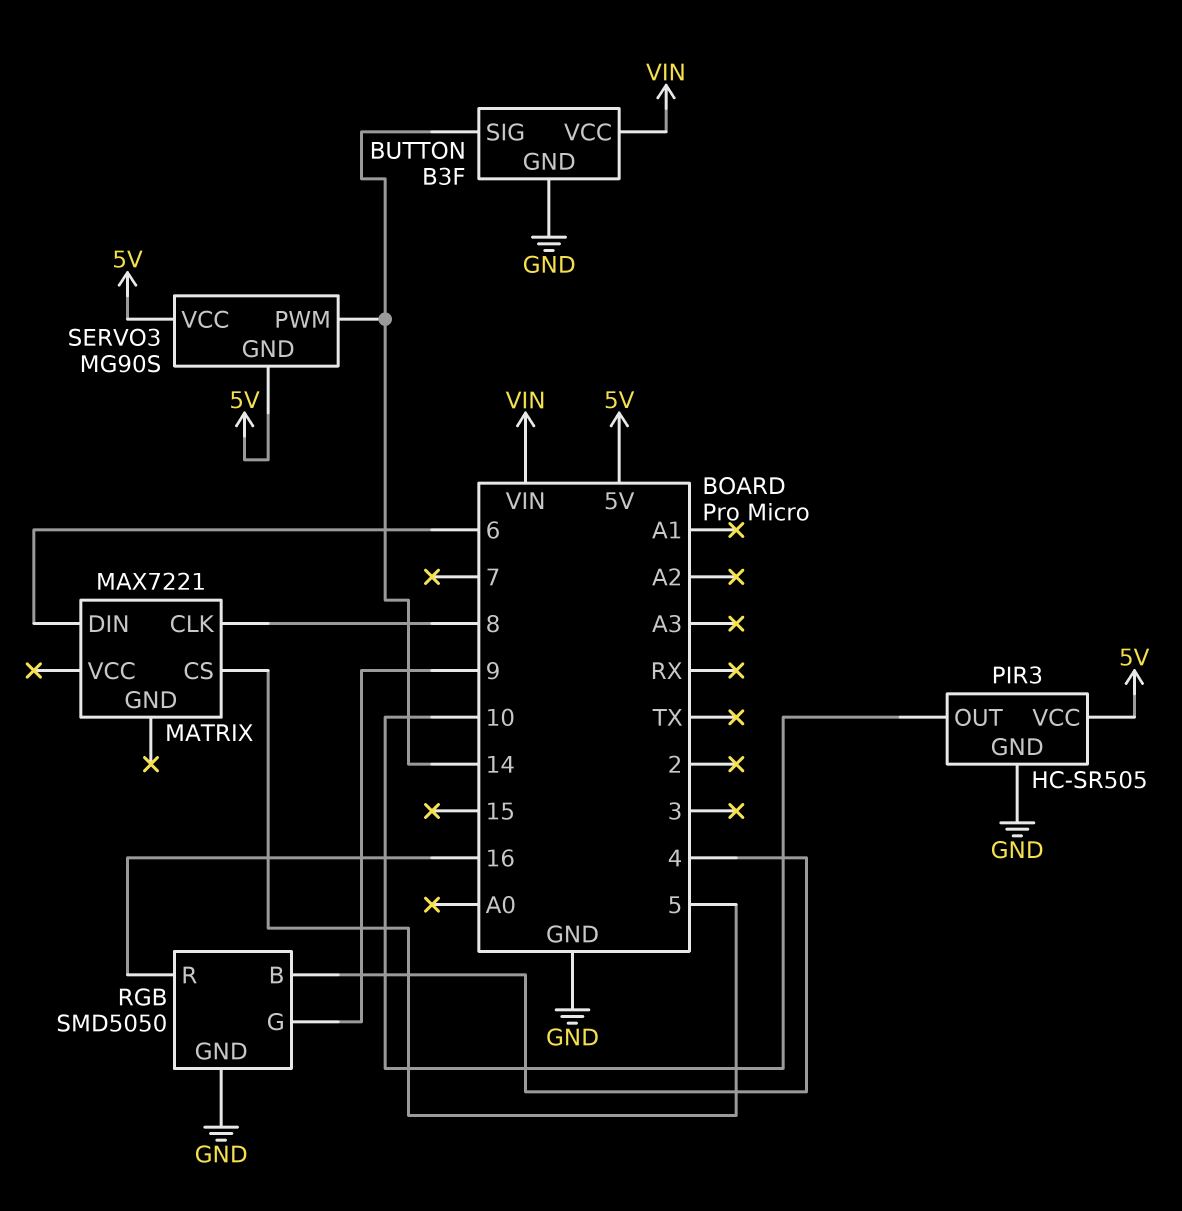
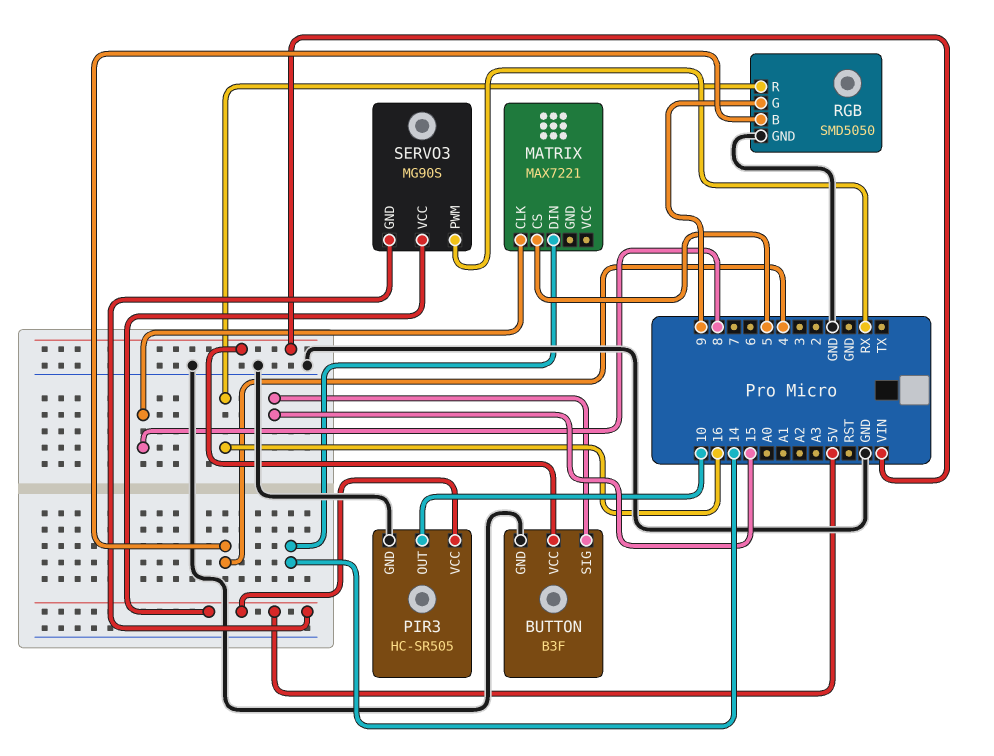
BUTTON pin SIG: 14 -> 15
MATRIX pin DIN: 6 -> 14
SERVO3 pin PWM: 14 -> RX

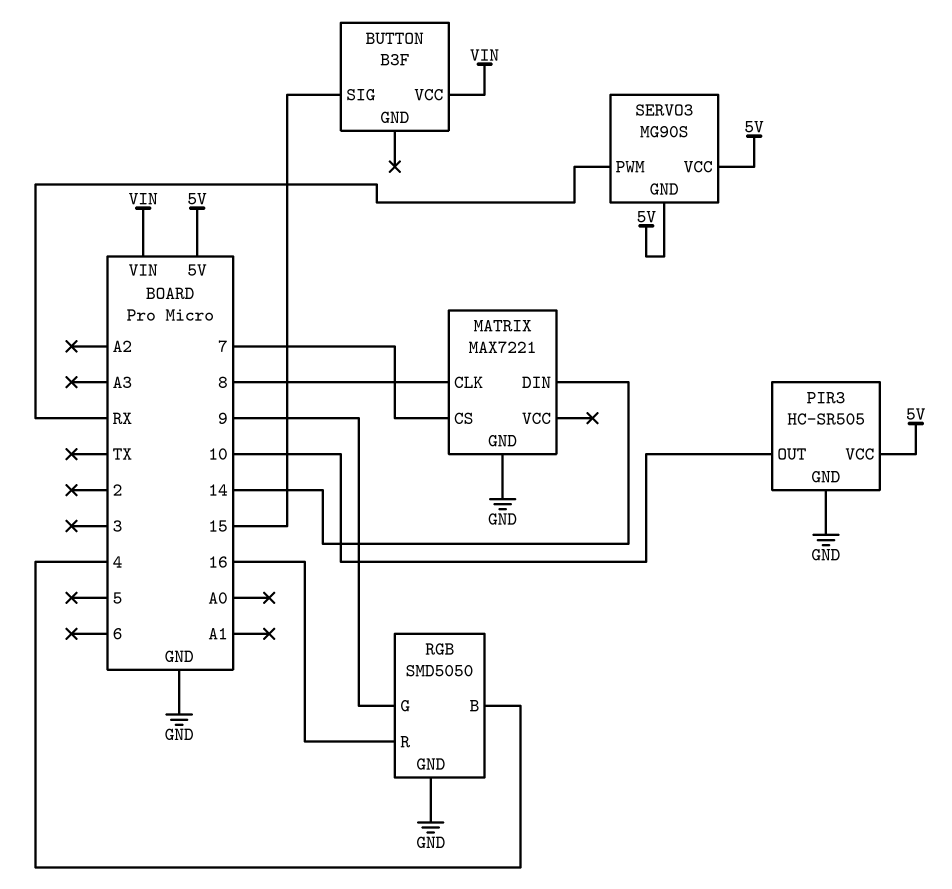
BUTTON pin GND: GND -> none
MATRIX pin CS: 5 -> 7
MATRIX pin GND: none -> GND

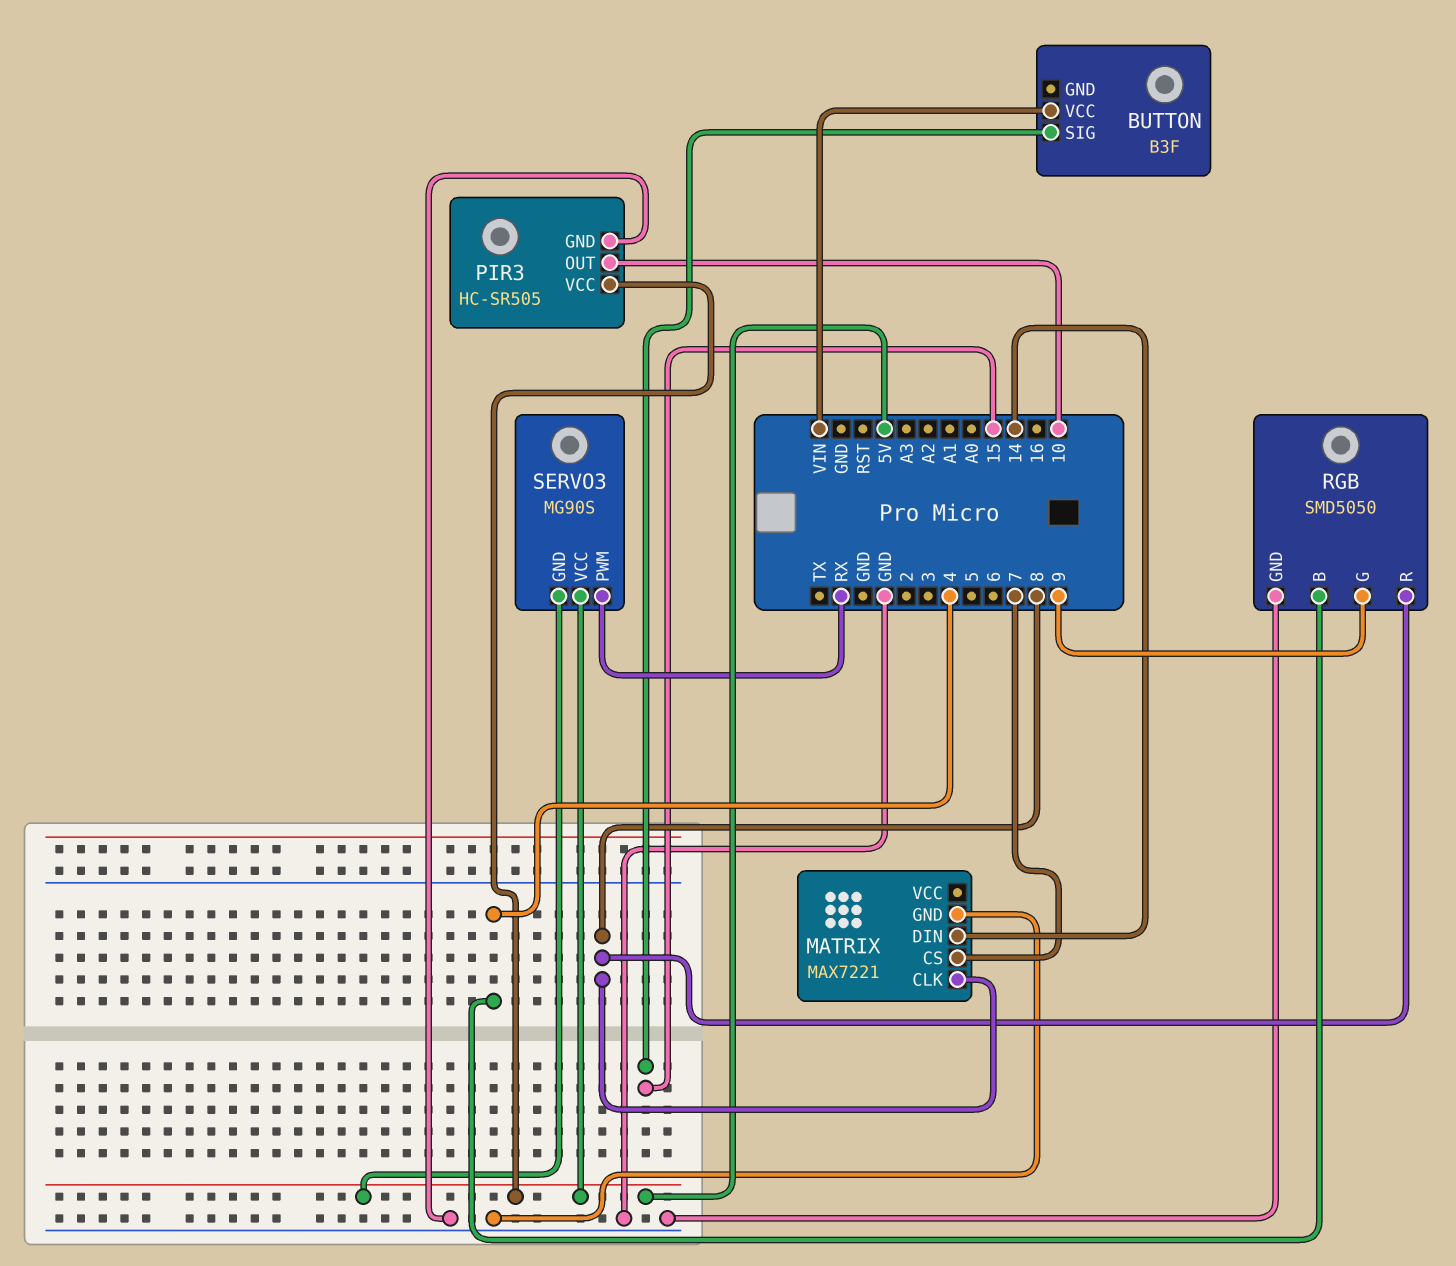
RGB pin R: 16 -> 8

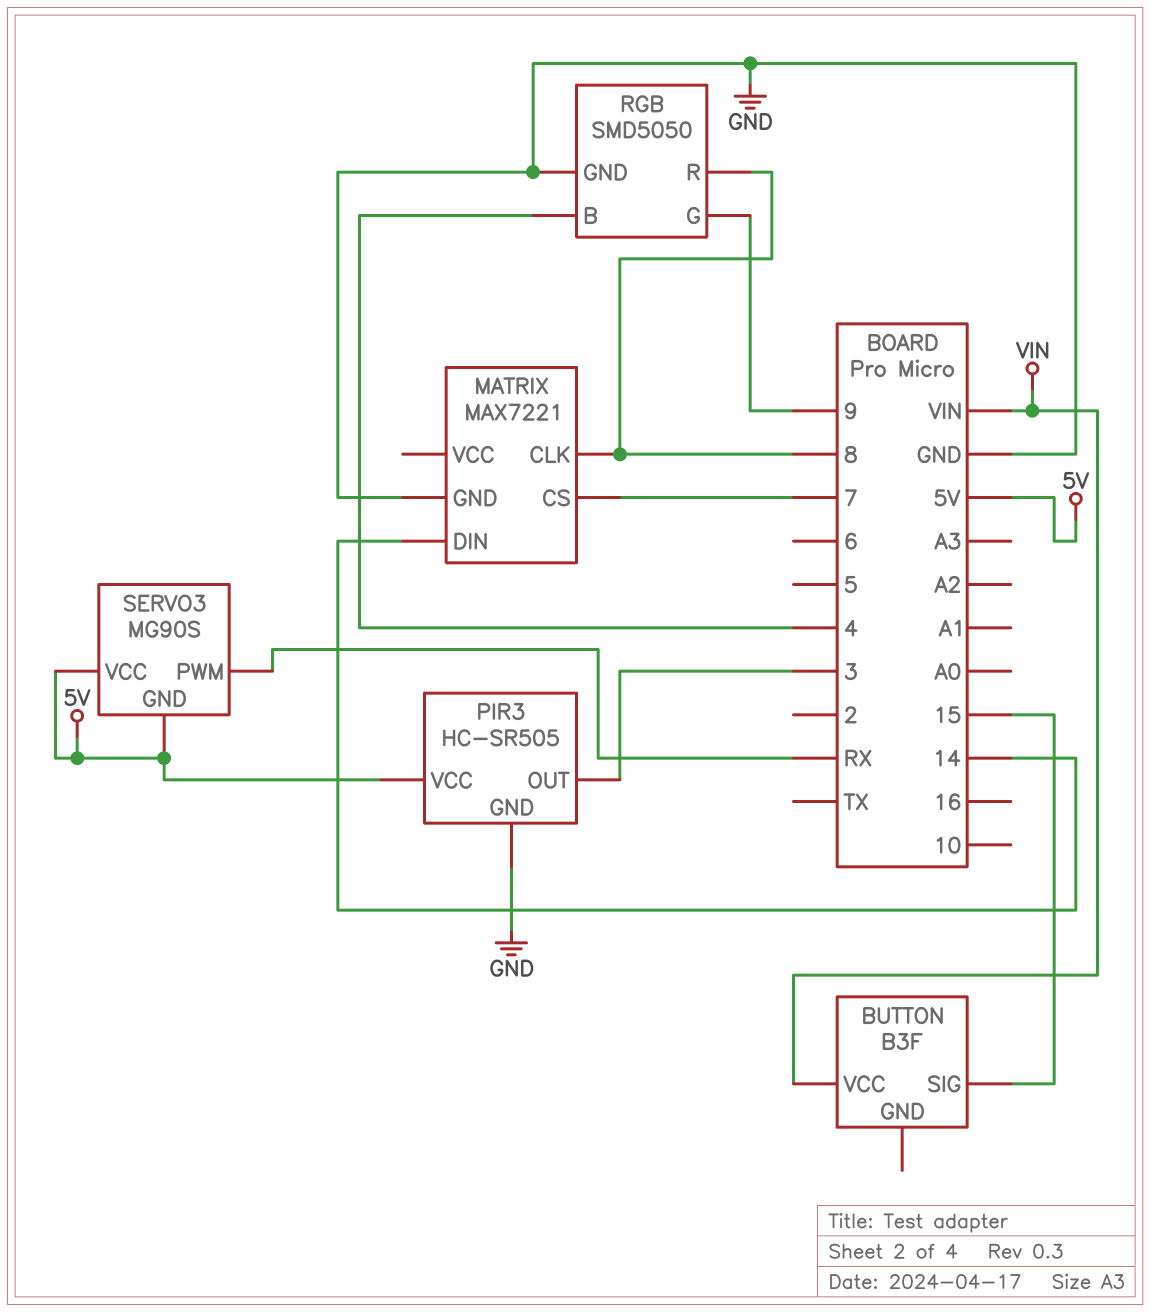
PIR3 pin OUT: 10 -> 3

